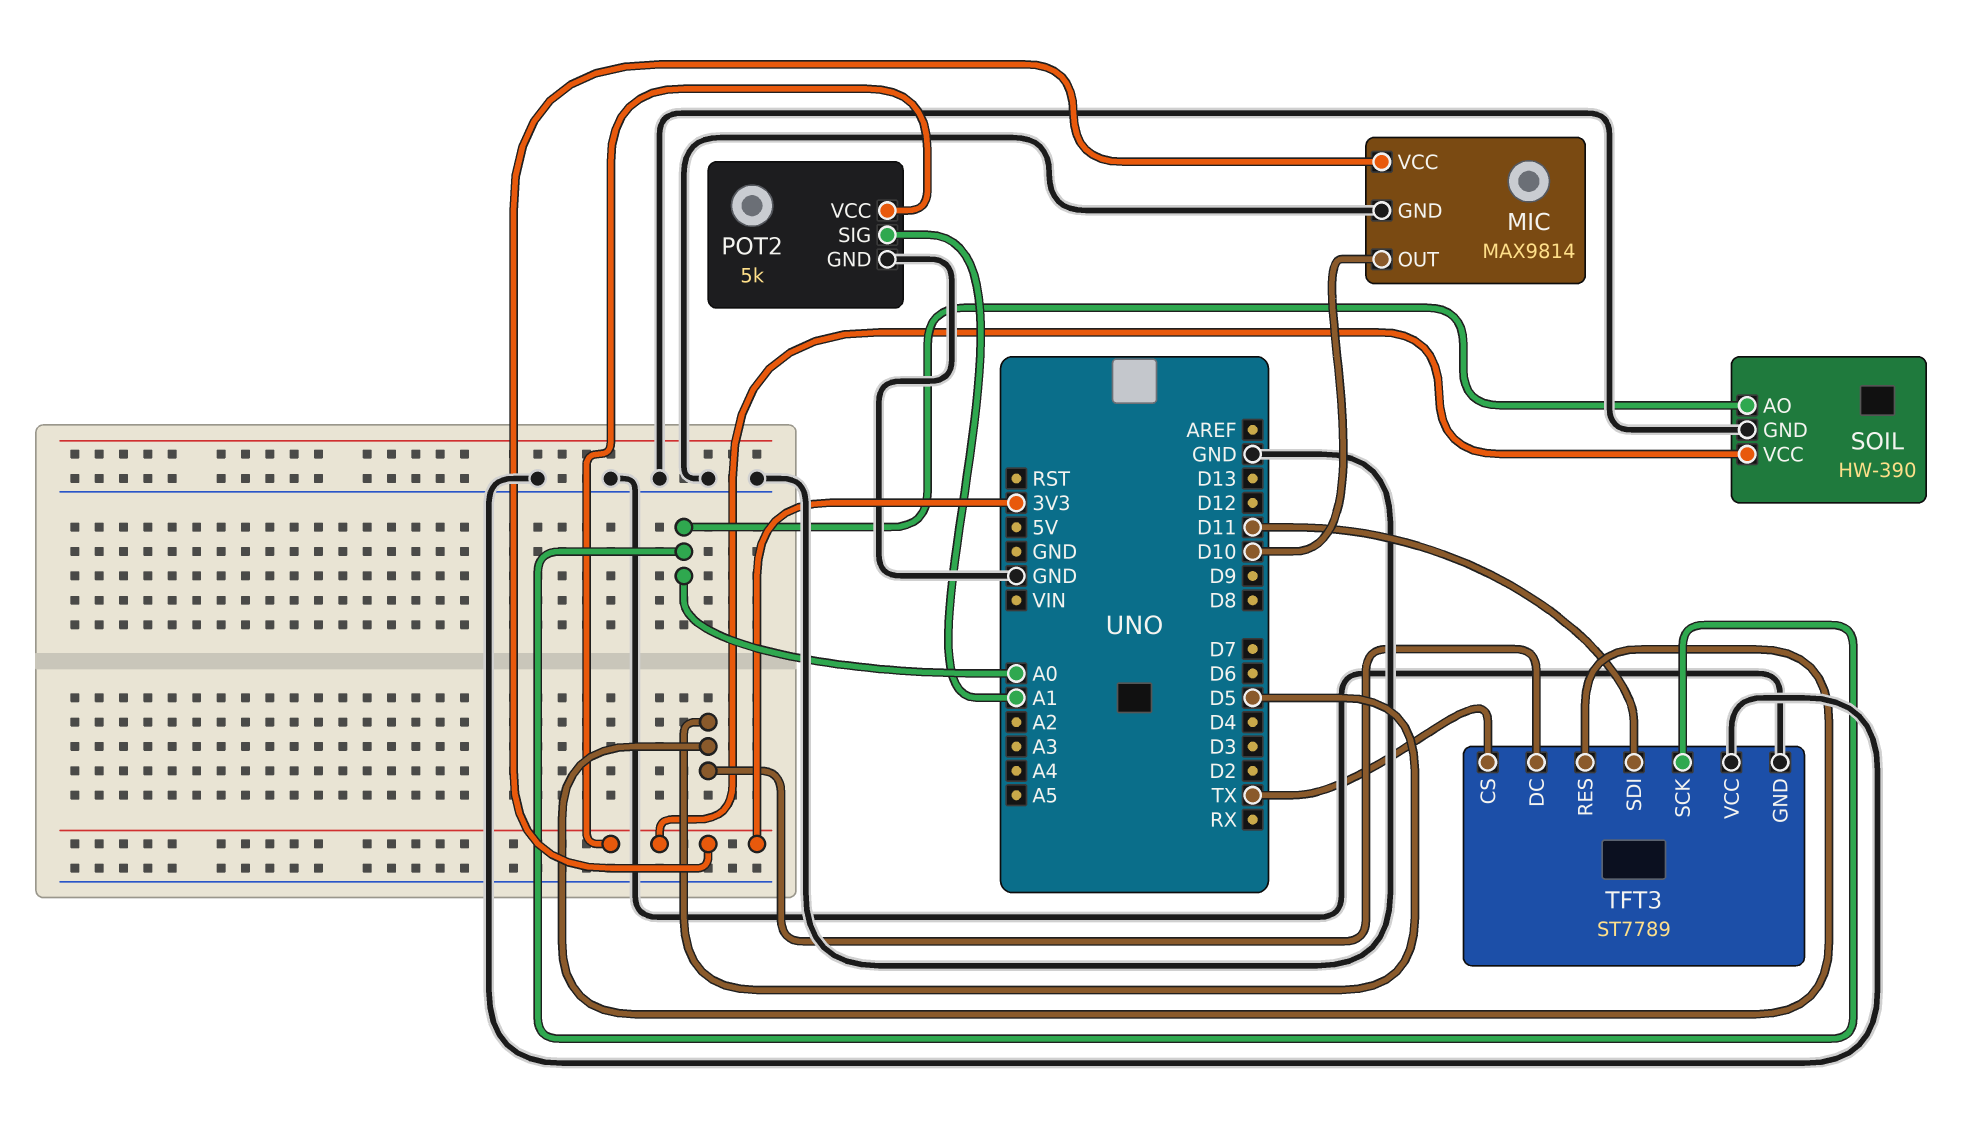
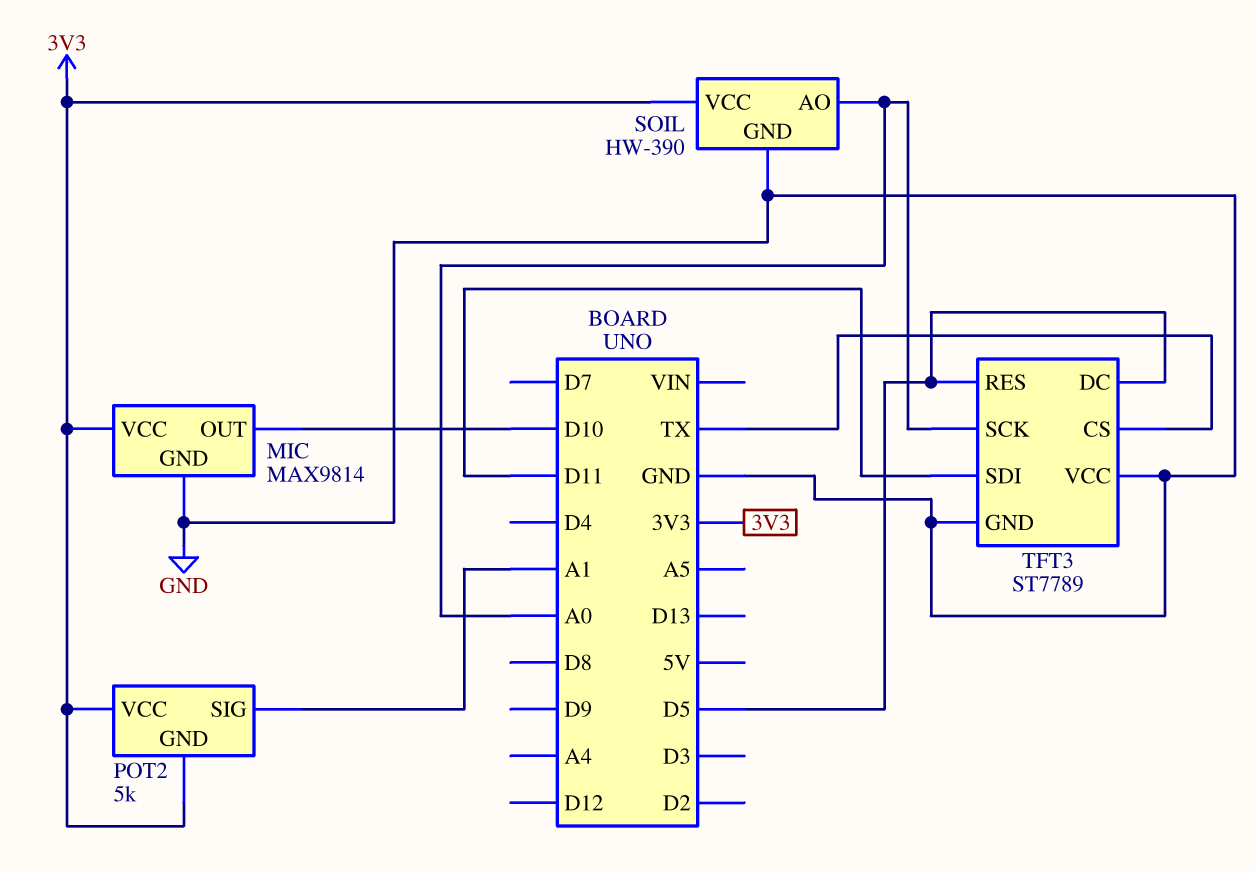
POT2 pin GND: GND -> 3V3

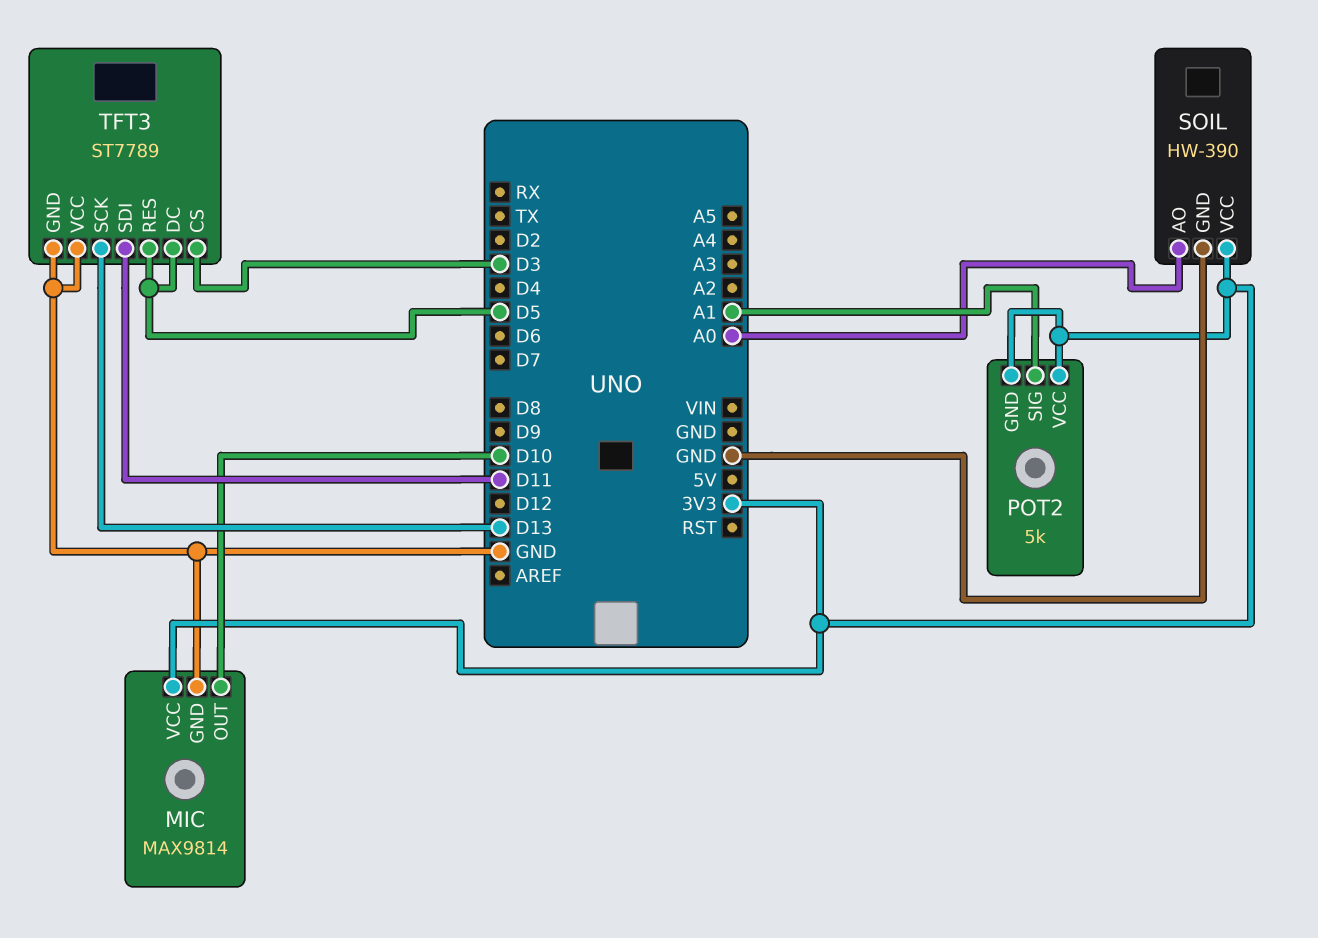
TFT3 pin CS: TX -> D3
TFT3 pin SCK: A0 -> D13

